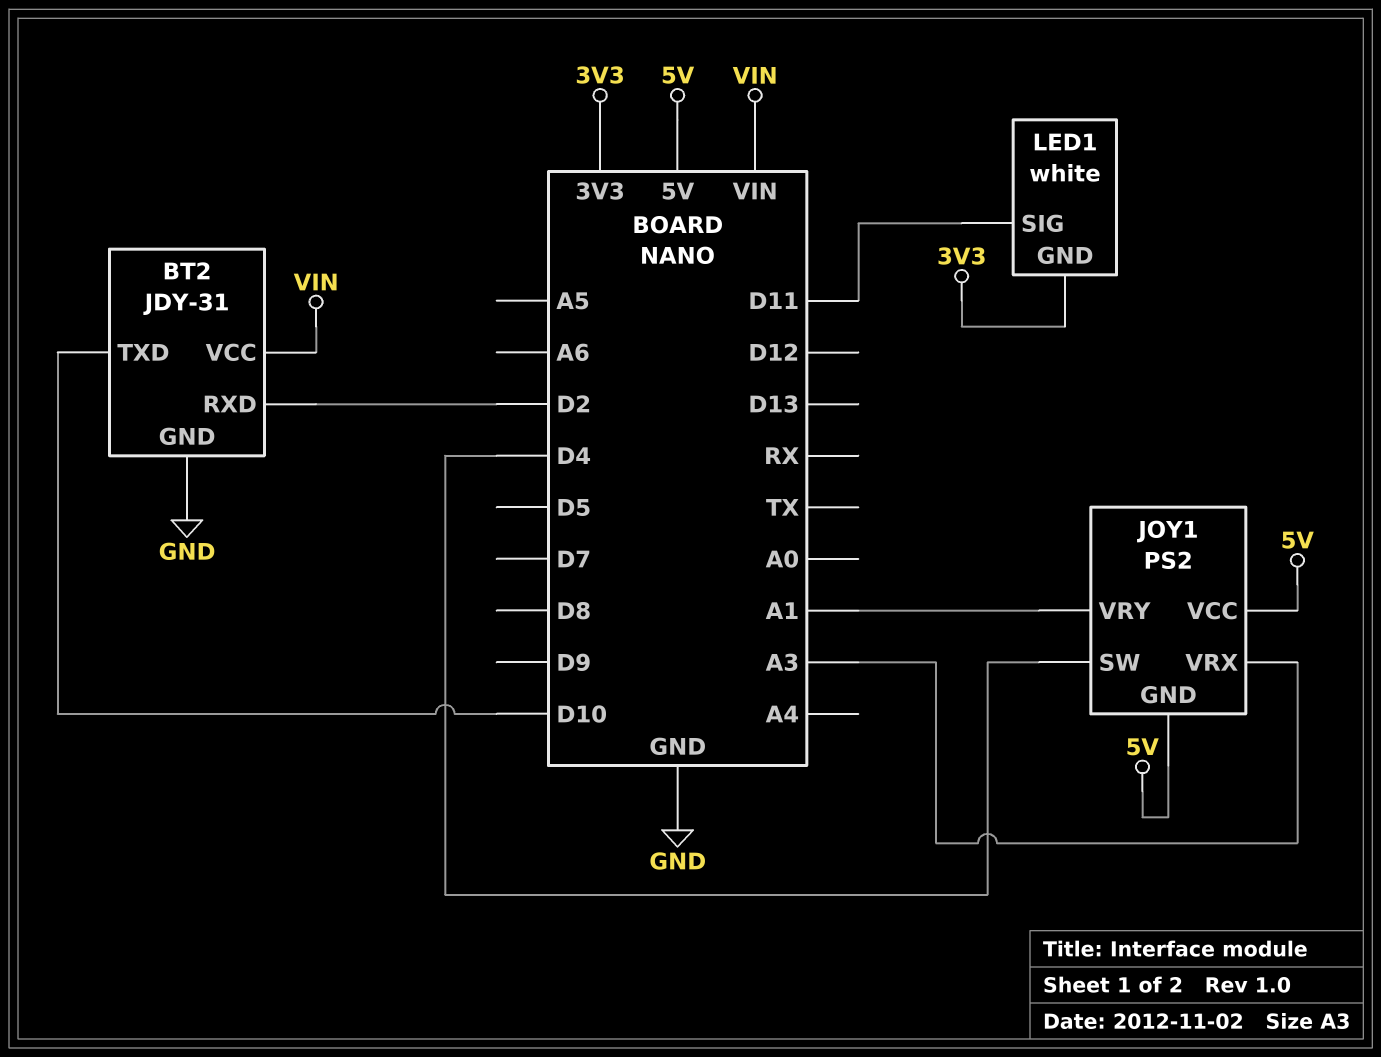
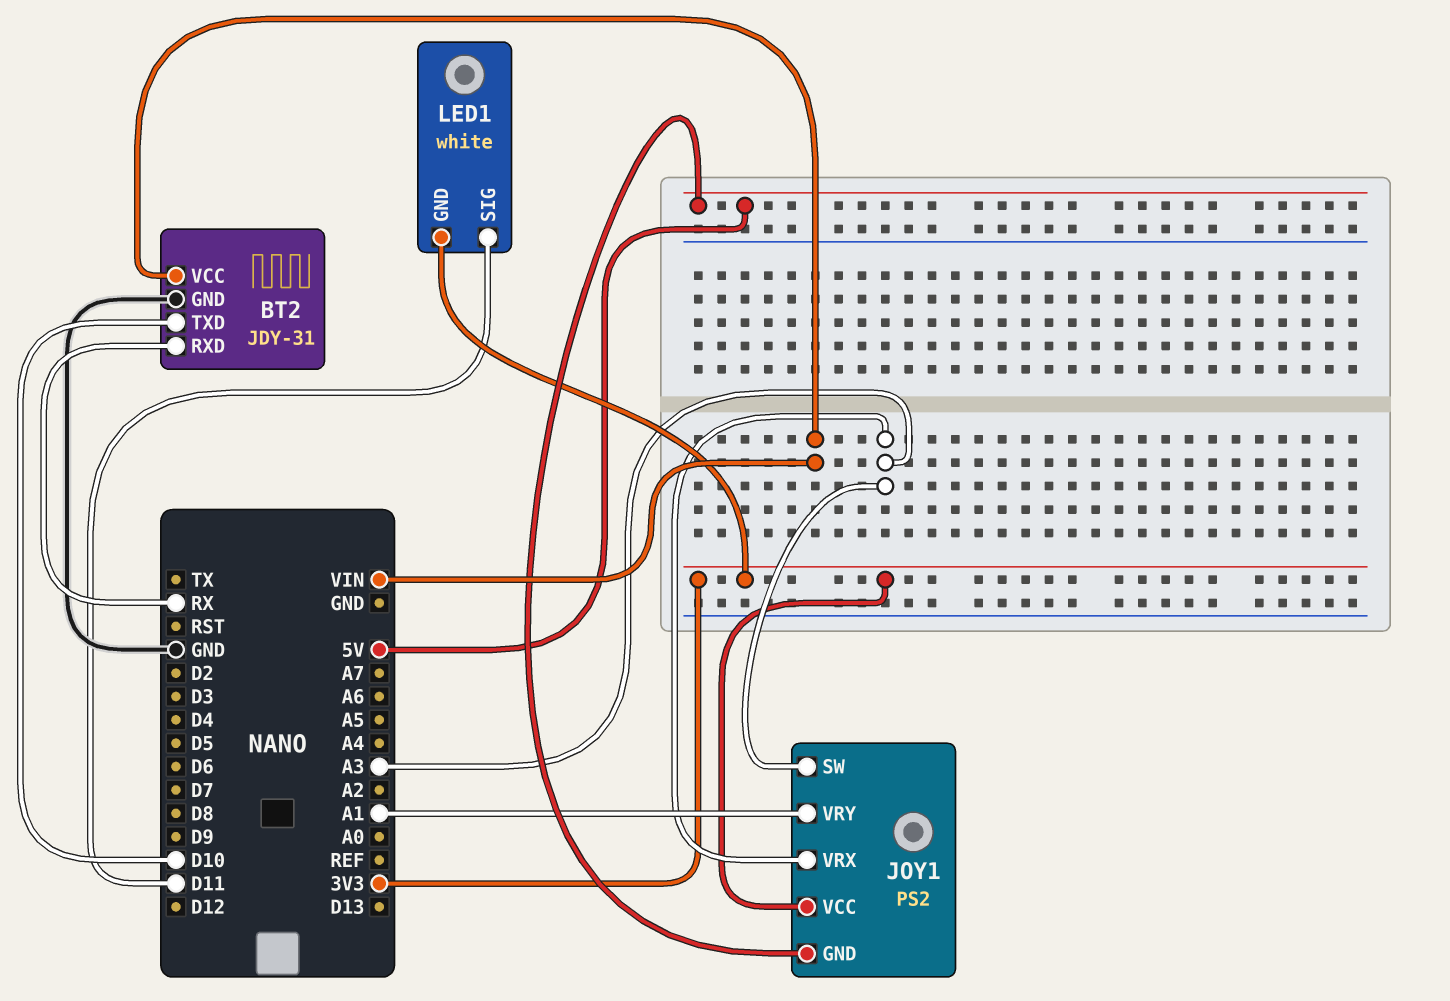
BT2 pin RXD: D2 -> RX
JOY1 pin SW: D4 -> A3
JOY1 pin VCC: 5V -> 3V3

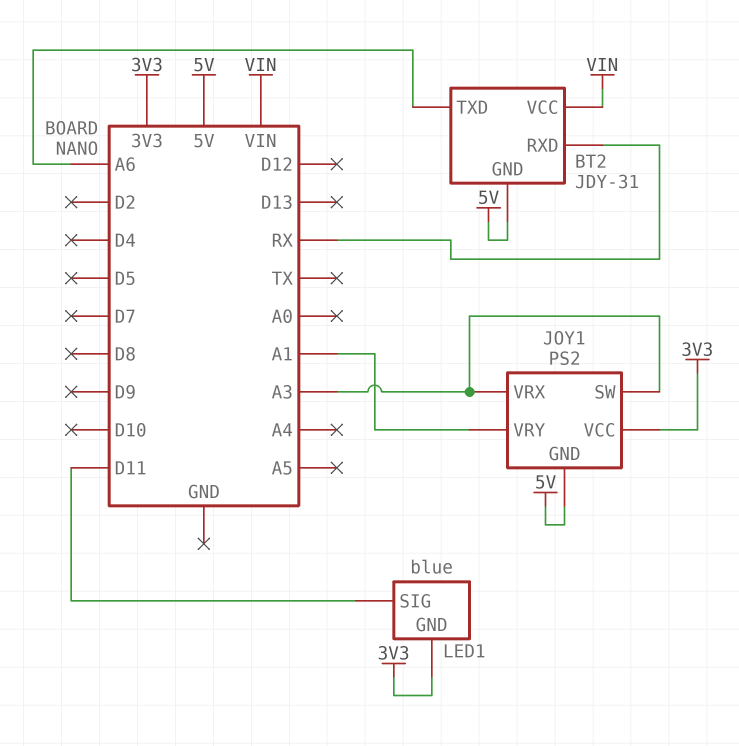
BT2 pin GND: GND -> 5V
BT2 pin TXD: D10 -> A6
LED1: white -> blue

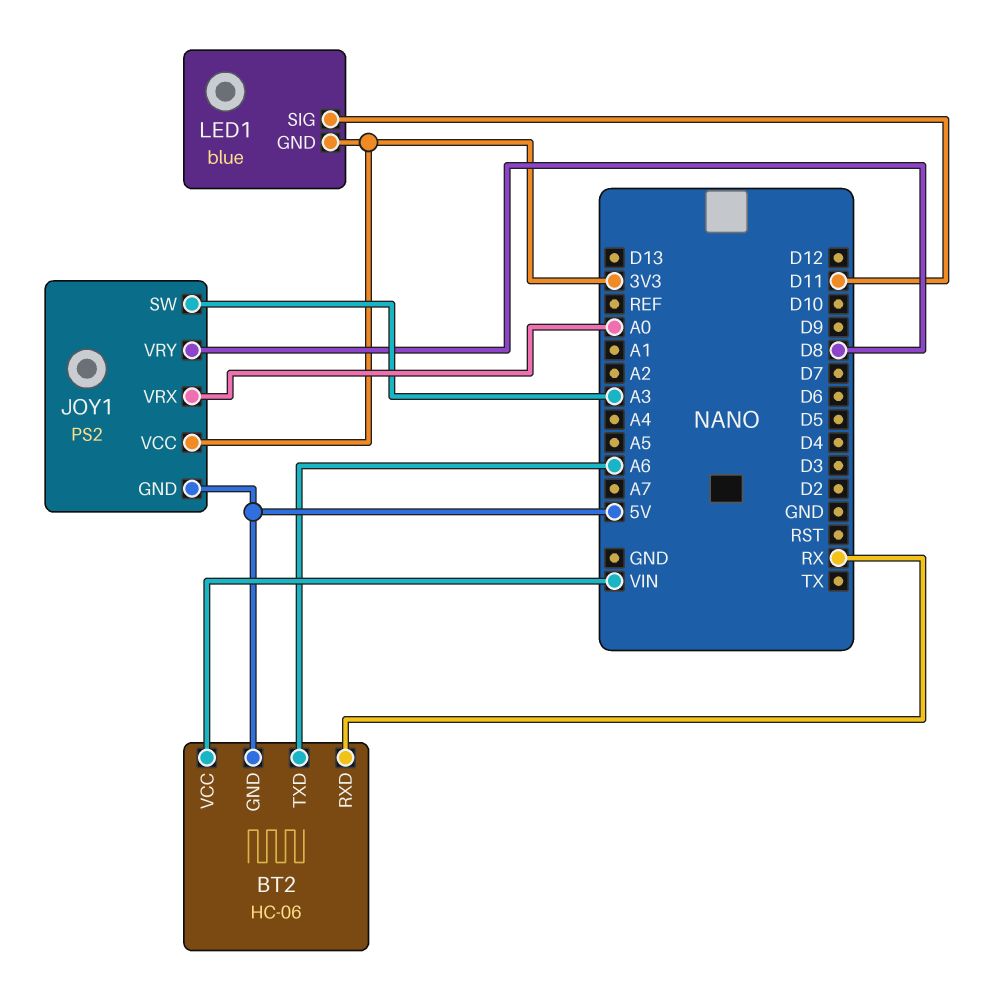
BT2: JDY-31 -> HC-06
JOY1 pin VRX: A3 -> A0
JOY1 pin VRY: A1 -> D8

